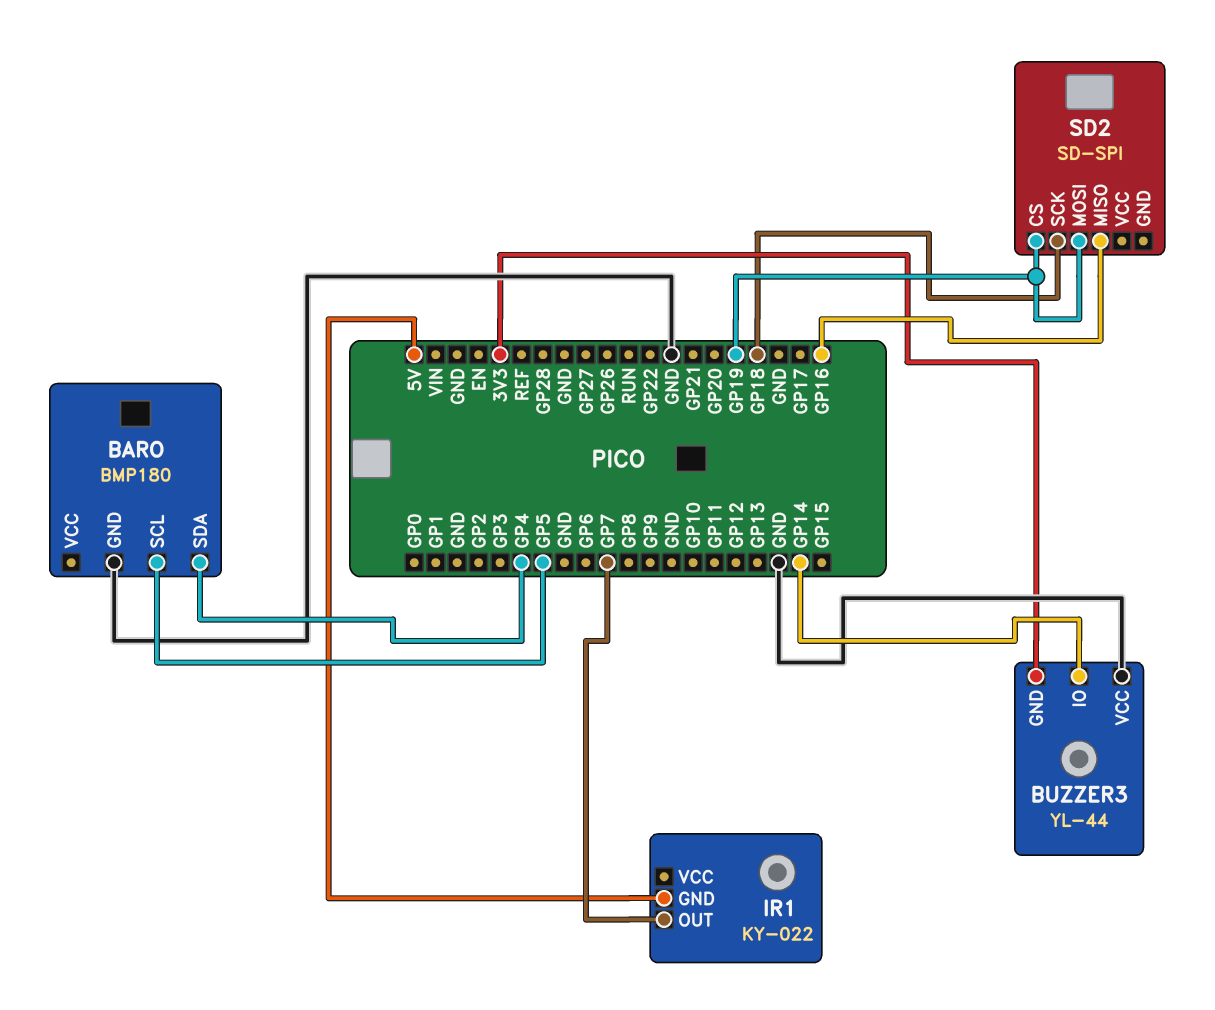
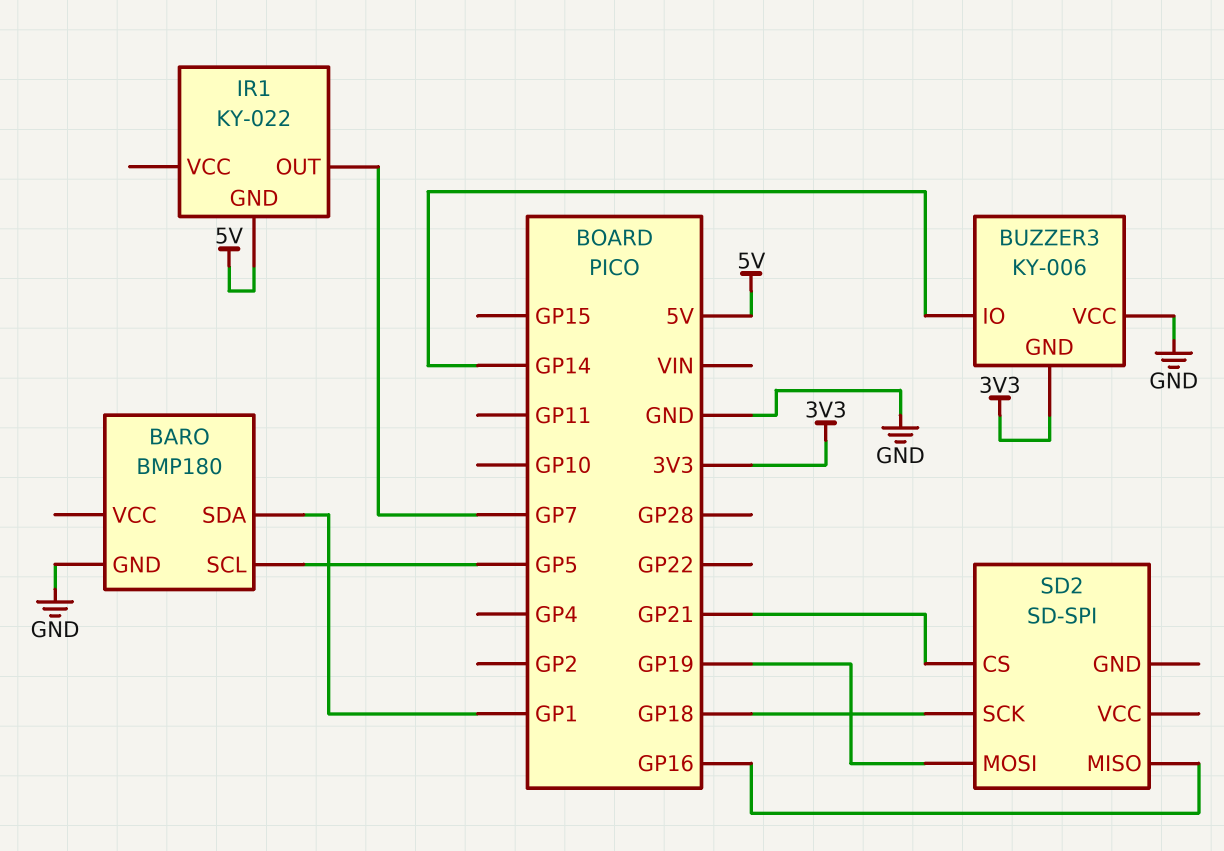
BARO pin SDA: GP4 -> GP1
BUZZER3: YL-44 -> KY-006
SD2 pin CS: GP19 -> GP21

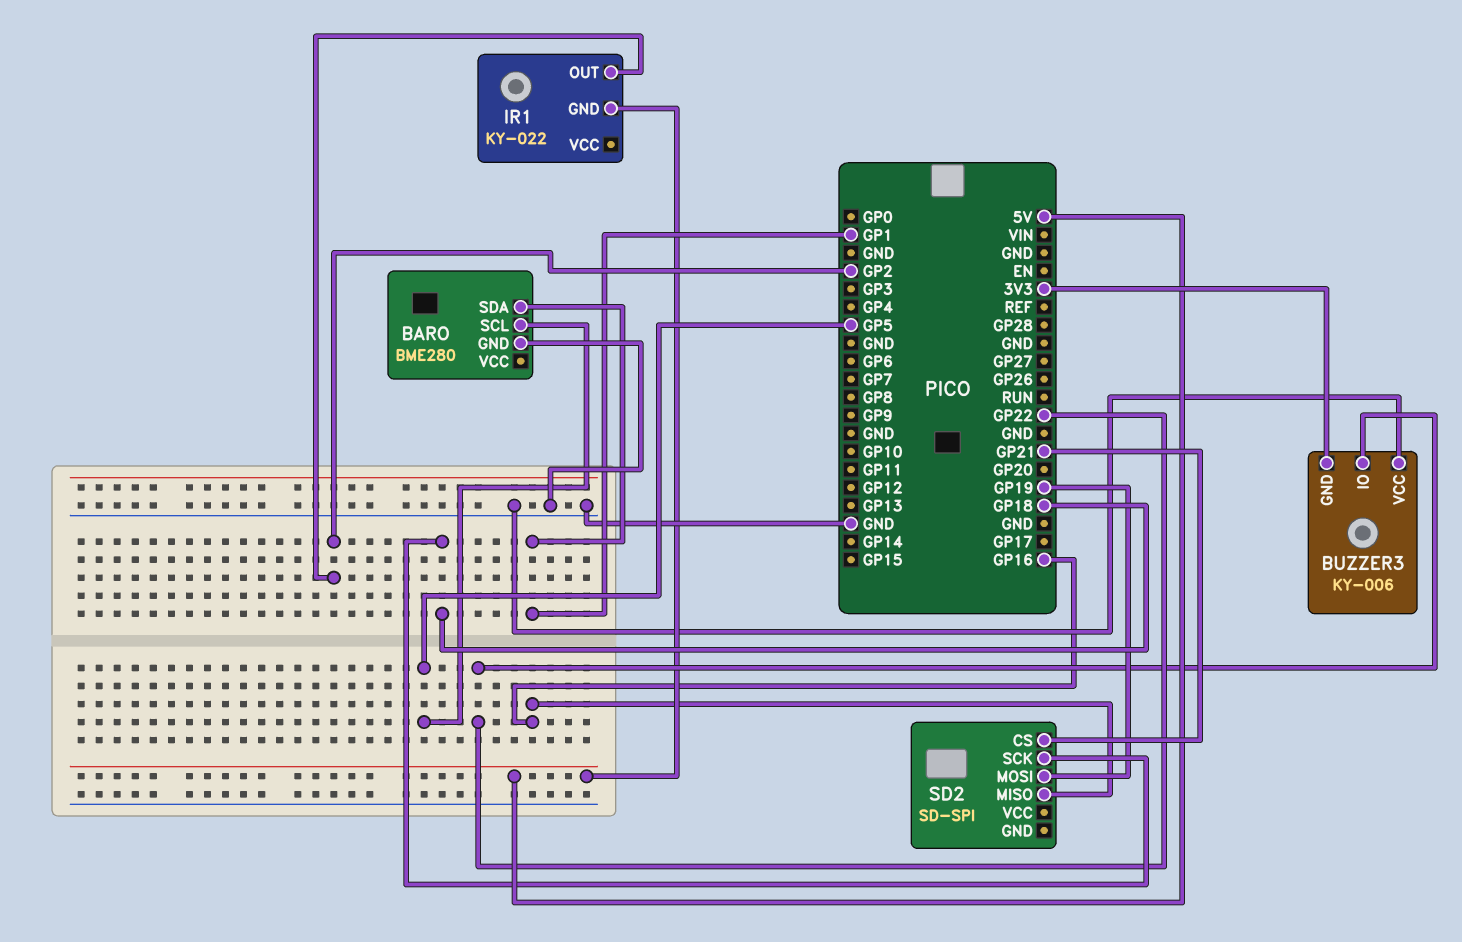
BARO: BMP180 -> BME280
BUZZER3 pin IO: GP14 -> GP22
IR1 pin OUT: GP7 -> GP2

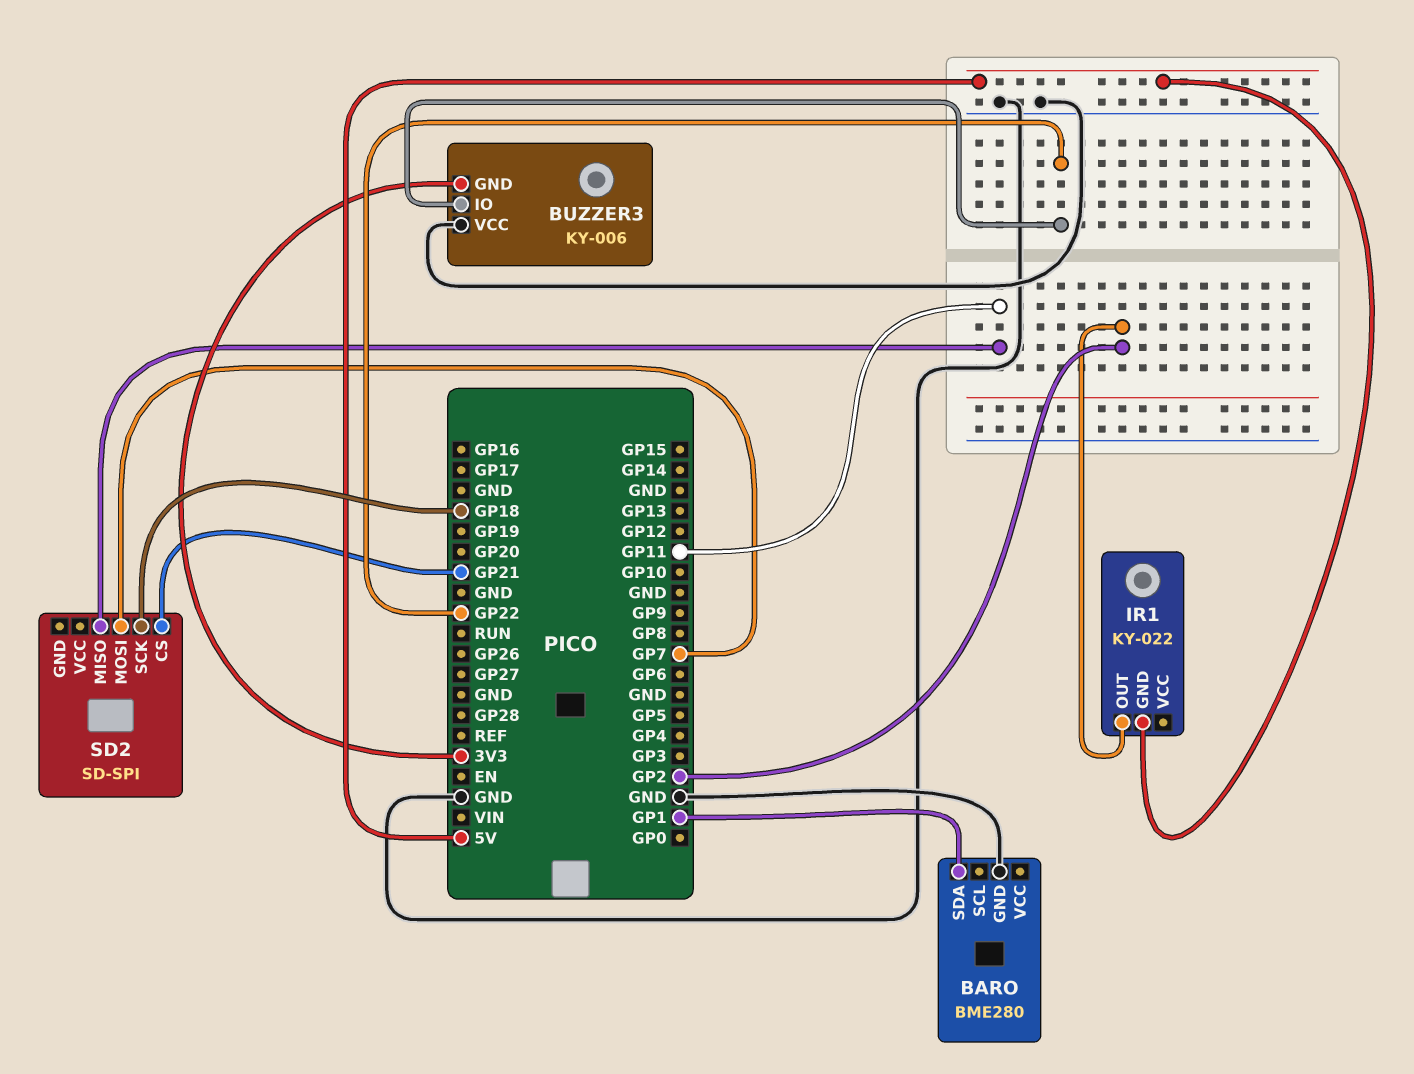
BARO pin SCL: GP5 -> none
SD2 pin MISO: GP16 -> GP11
SD2 pin MOSI: GP19 -> GP7

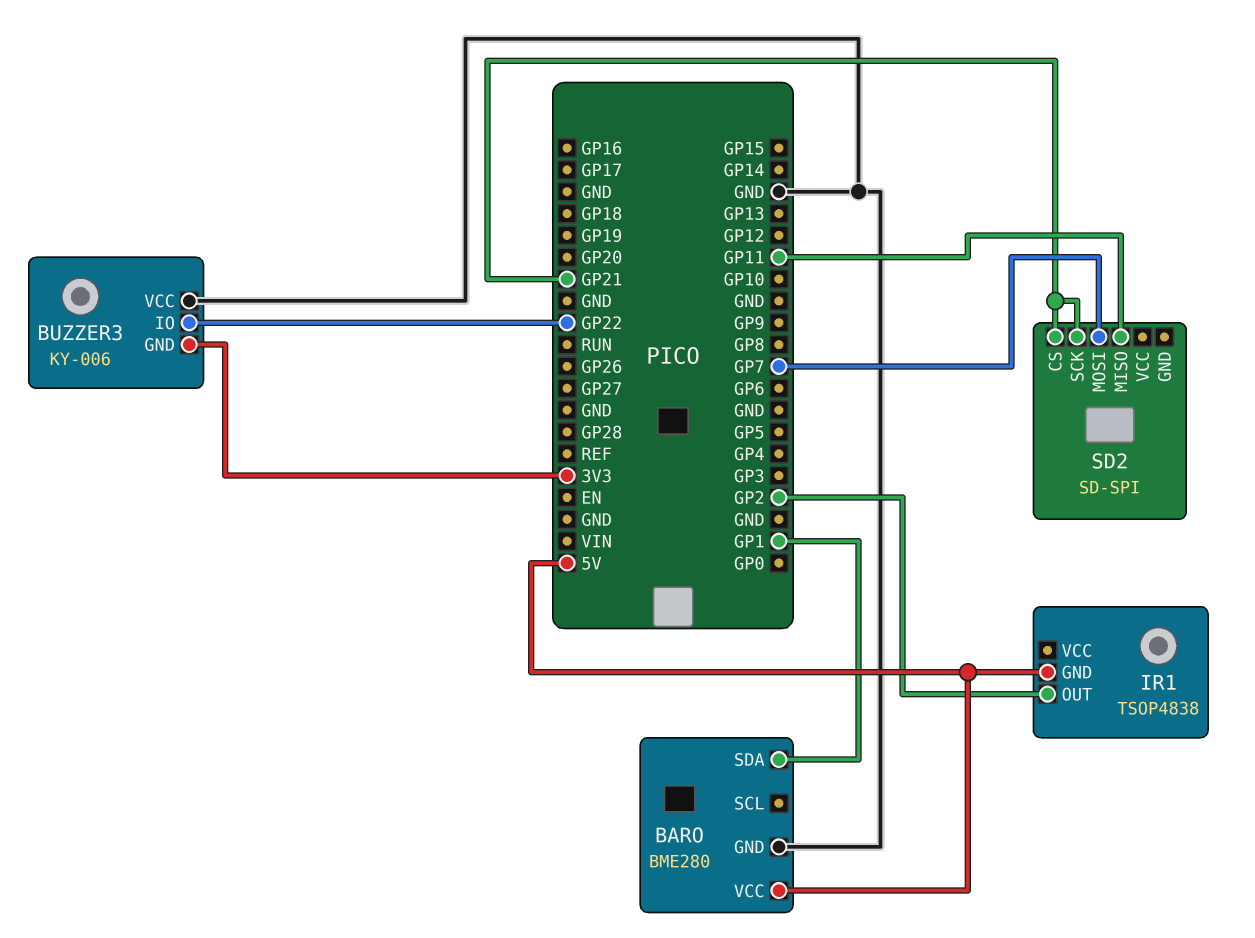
BARO pin VCC: none -> 5V
IR1: KY-022 -> TSOP4838
SD2 pin SCK: GP18 -> GP21

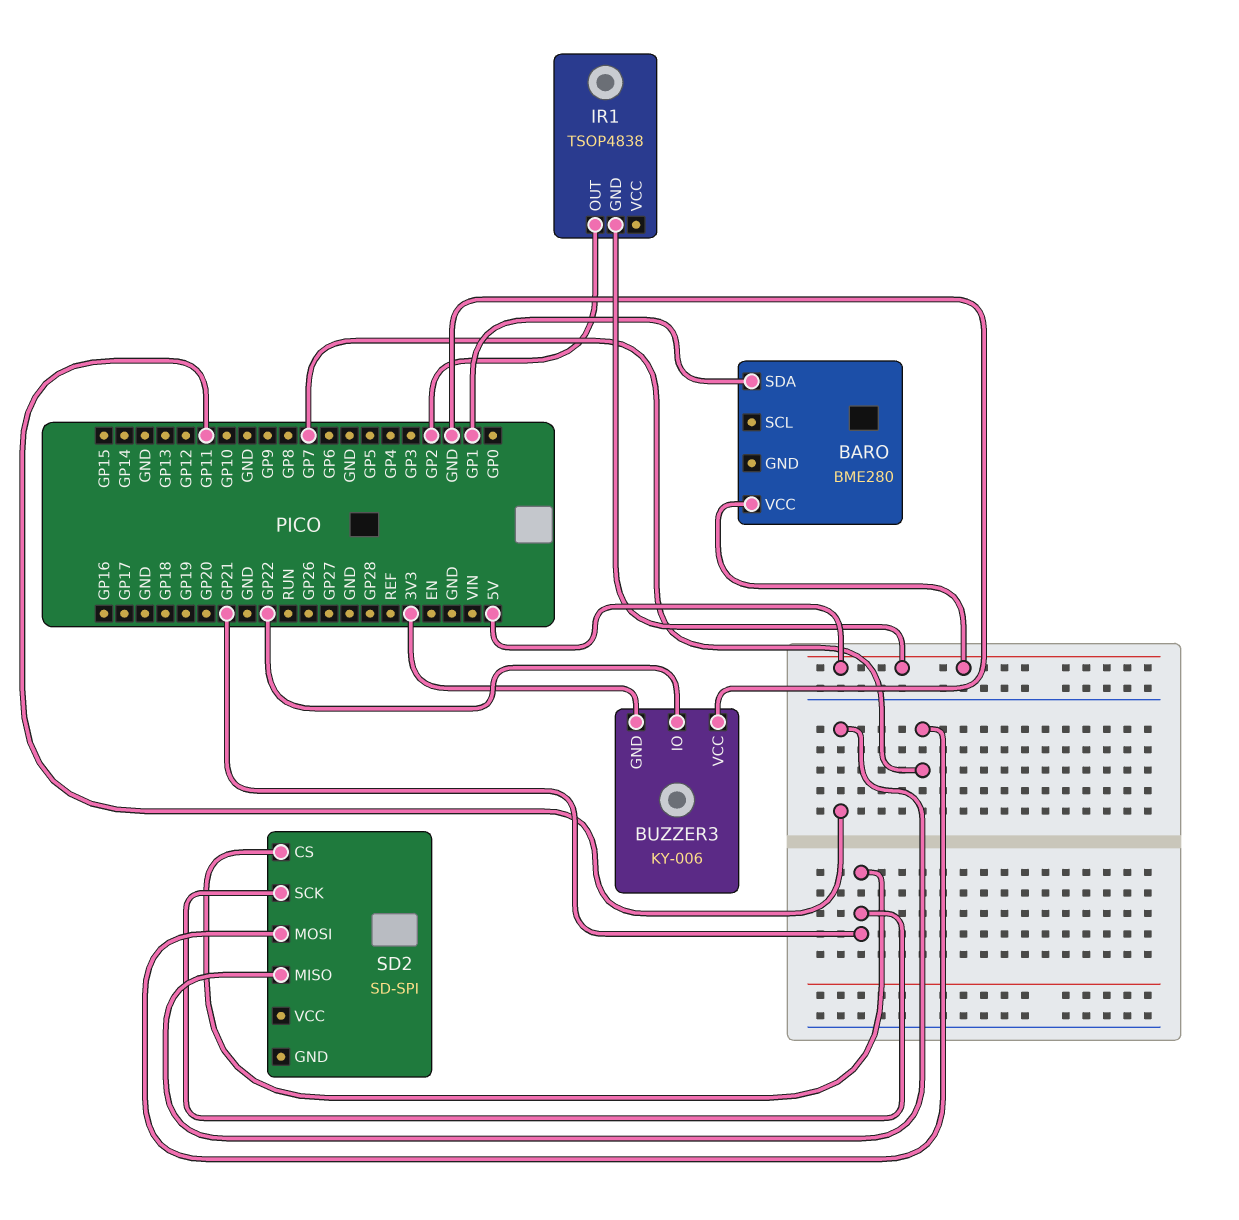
BARO pin GND: GND -> none

